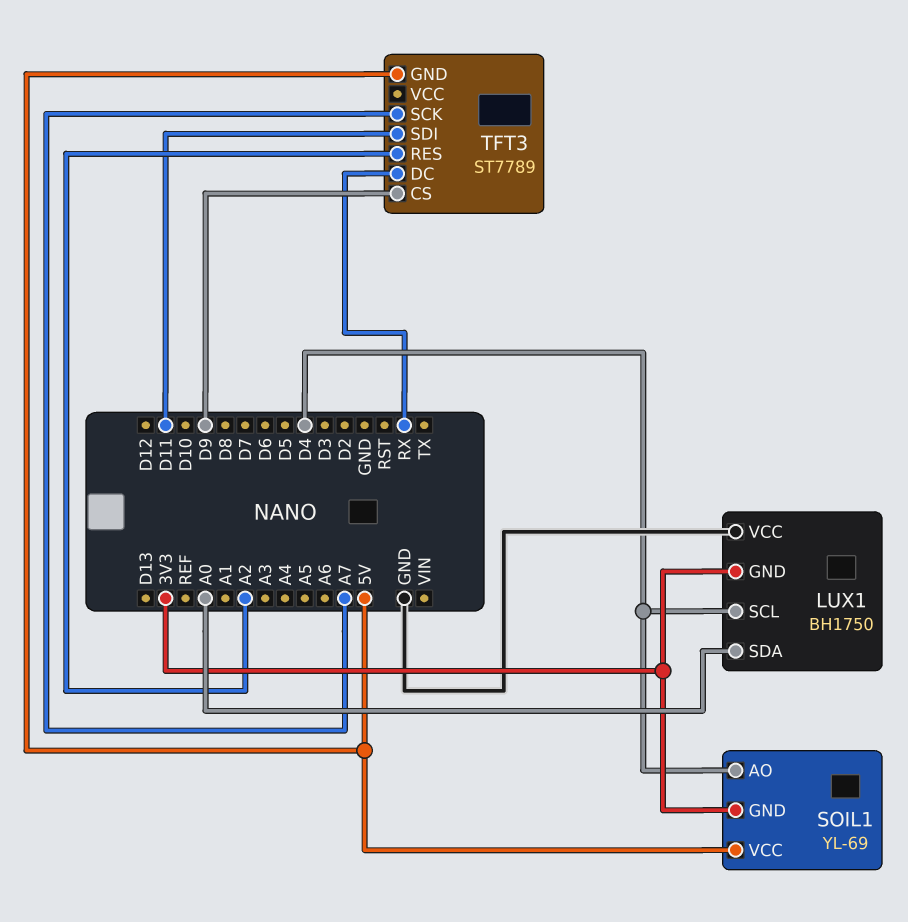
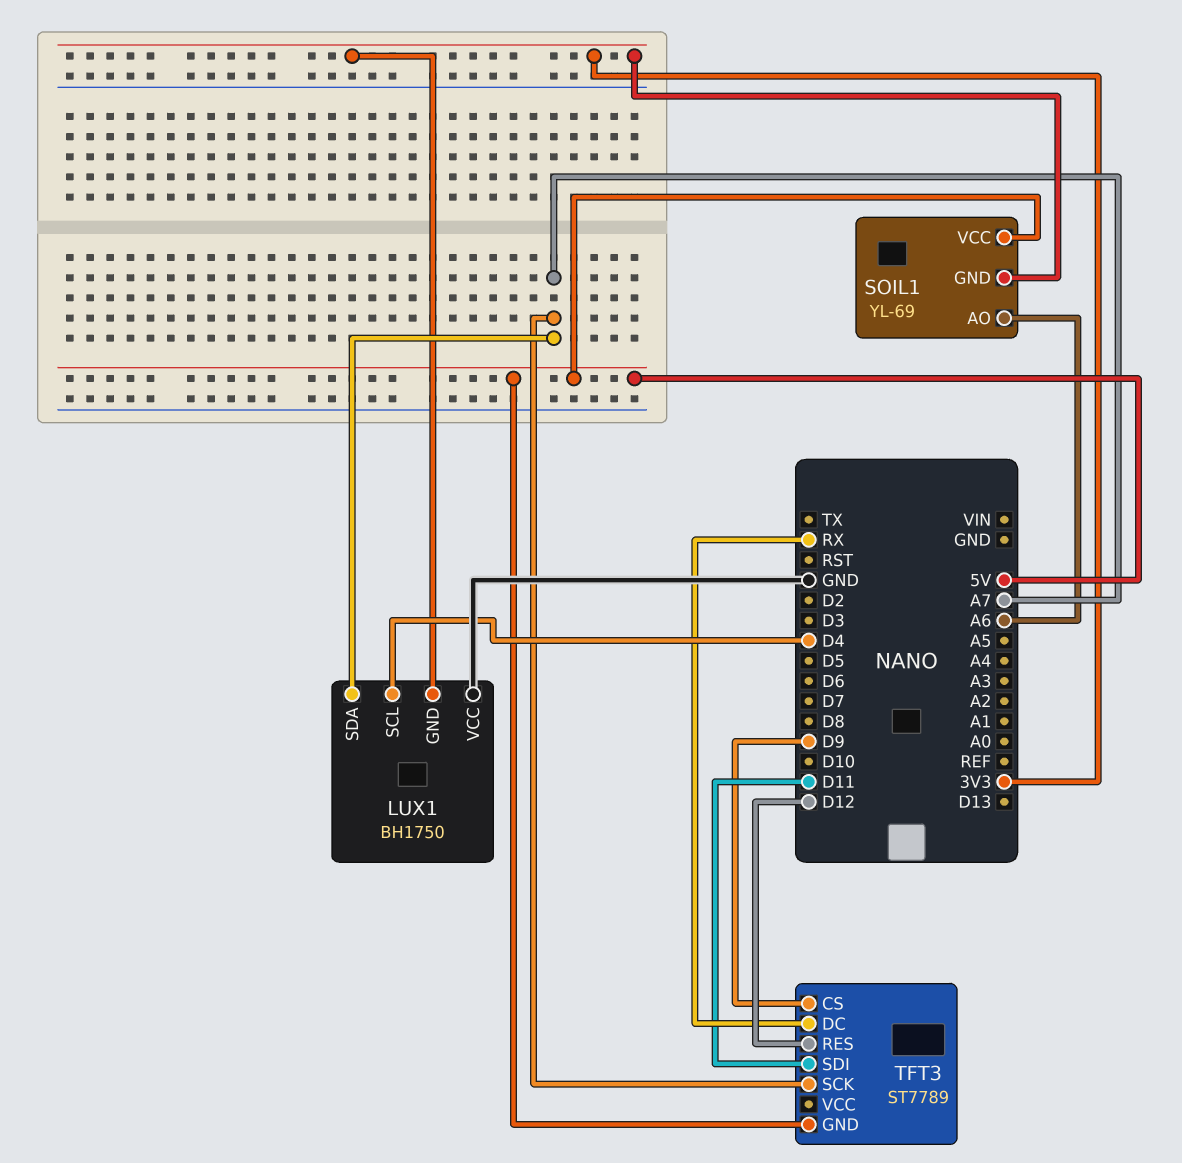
LUX1 pin SDA: A0 -> A7
SOIL1 pin AO: D4 -> A6
TFT3 pin RES: A2 -> D12

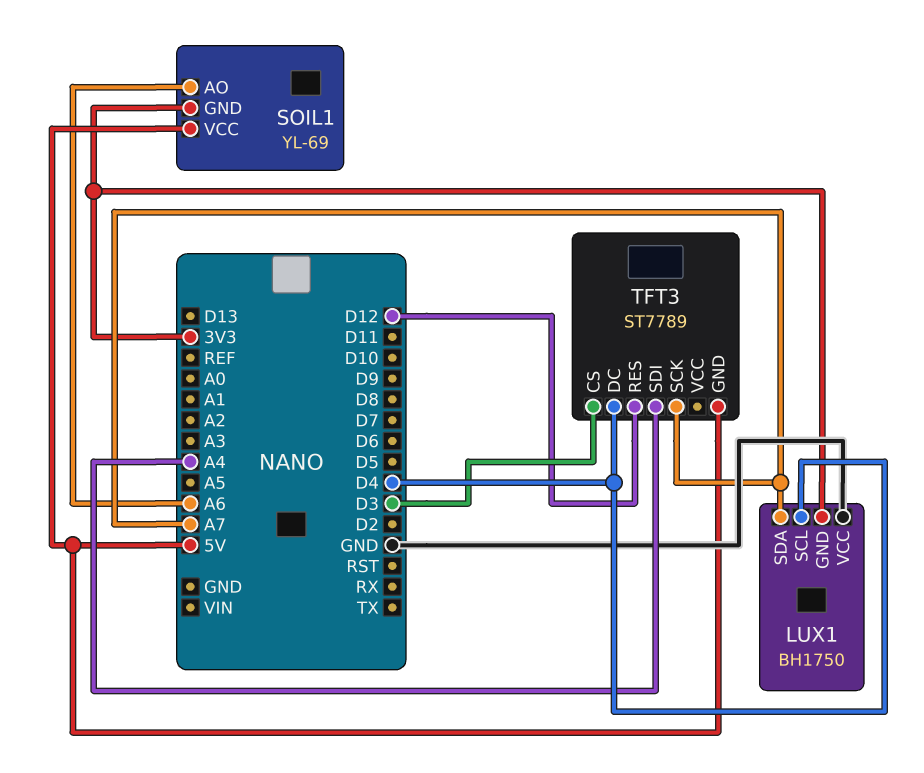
TFT3 pin CS: D9 -> D3
TFT3 pin DC: RX -> D4
TFT3 pin SDI: D11 -> A4

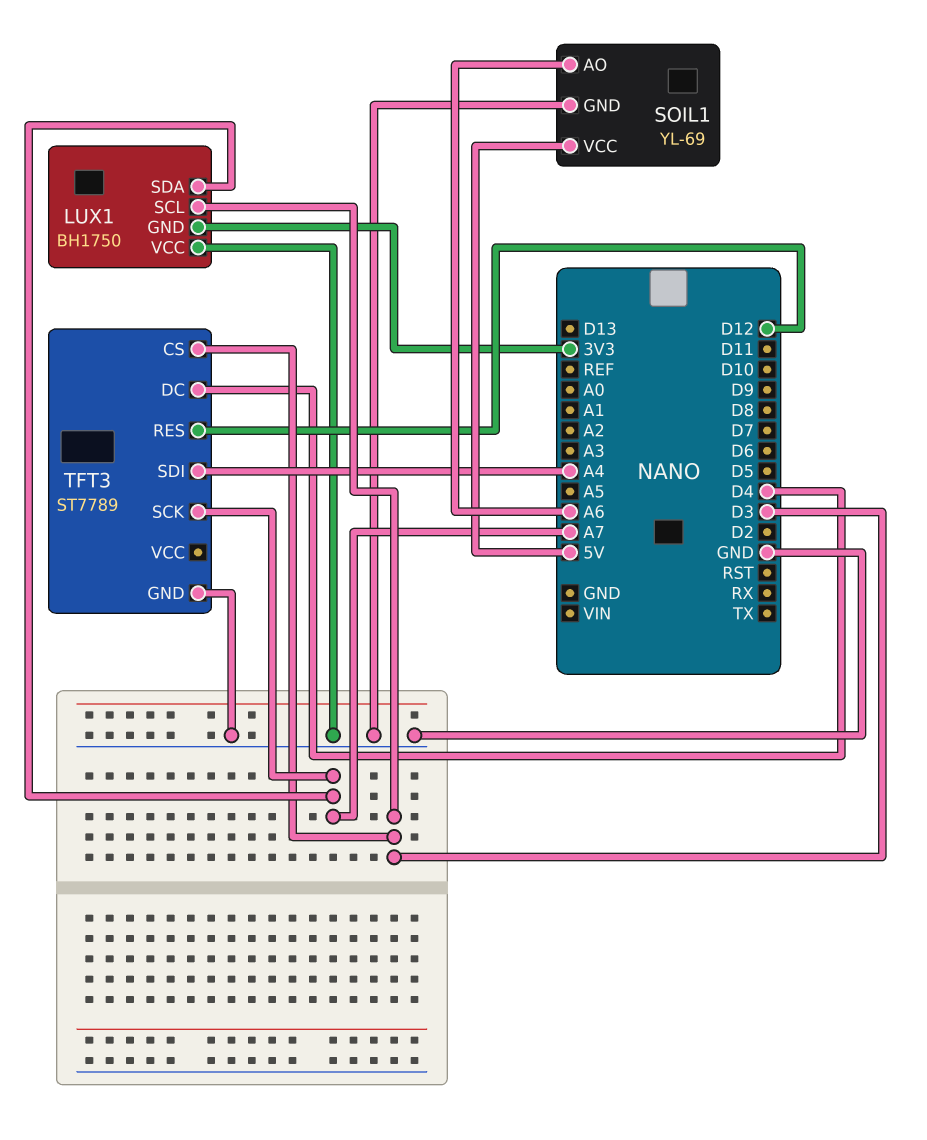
LUX1 pin SCL: D4 -> D3
SOIL1 pin GND: 3V3 -> GND
TFT3 pin GND: 5V -> GND

